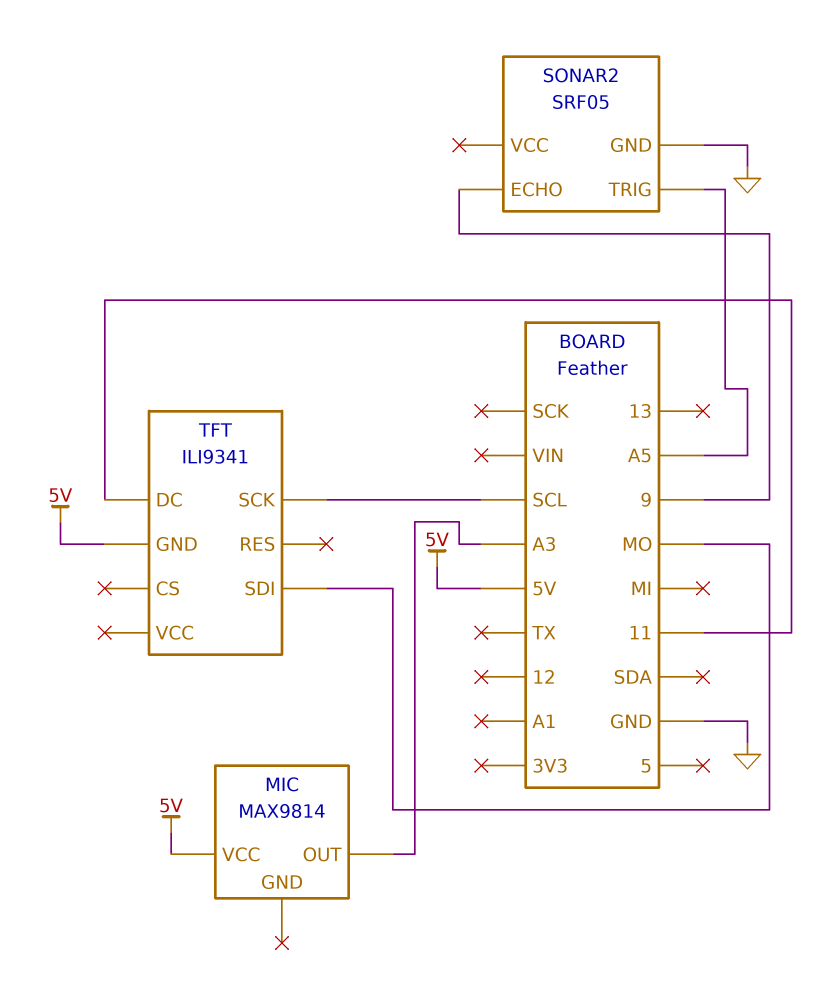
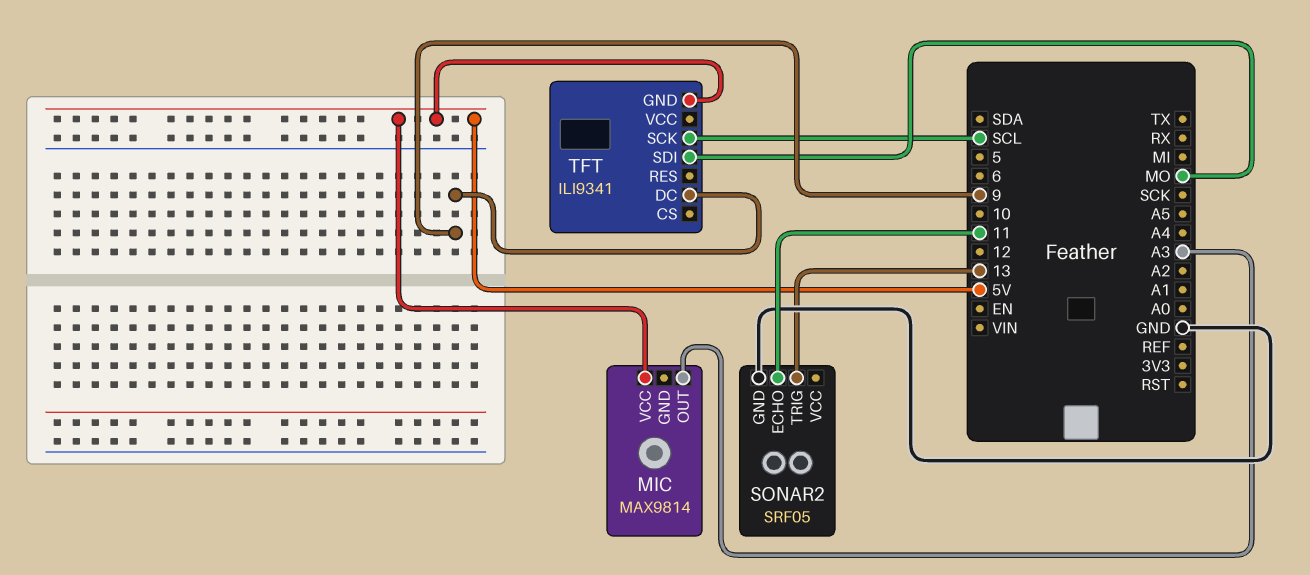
SONAR2 pin ECHO: 9 -> 11
SONAR2 pin TRIG: A5 -> 13
TFT pin DC: 11 -> 9

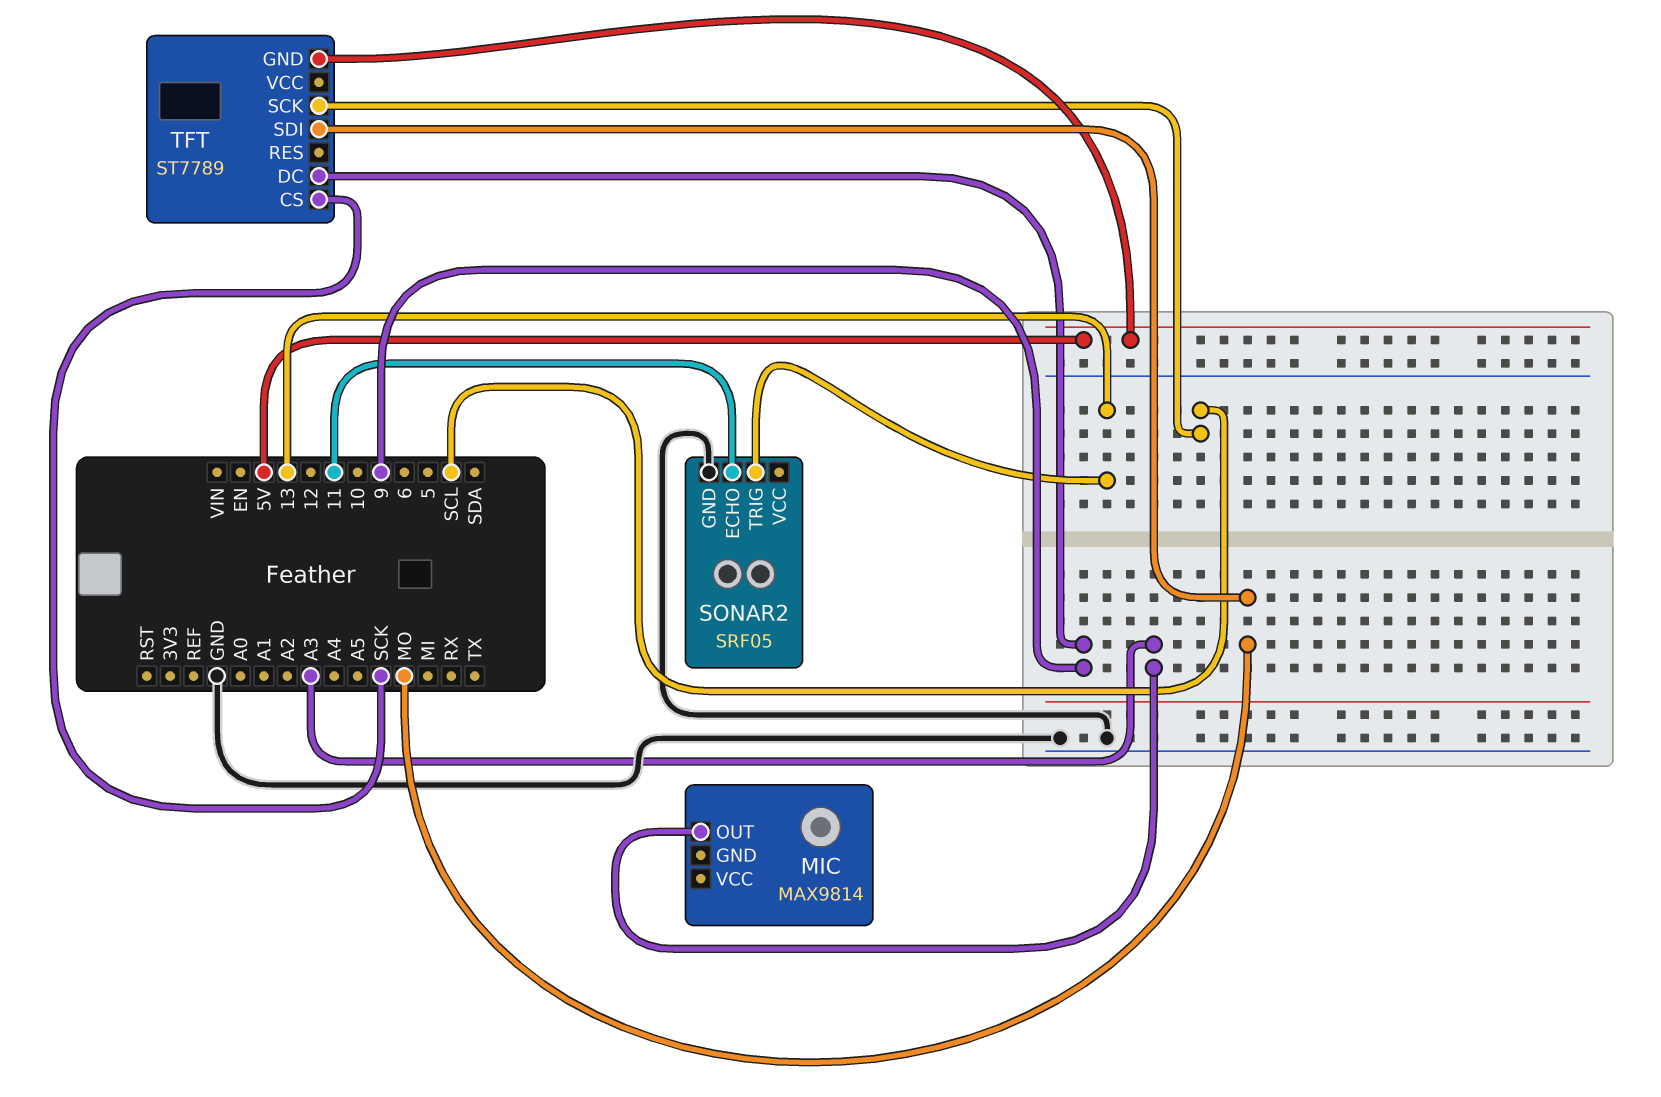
MIC pin VCC: 5V -> none
TFT: ILI9341 -> ST7789
TFT pin CS: none -> SCK

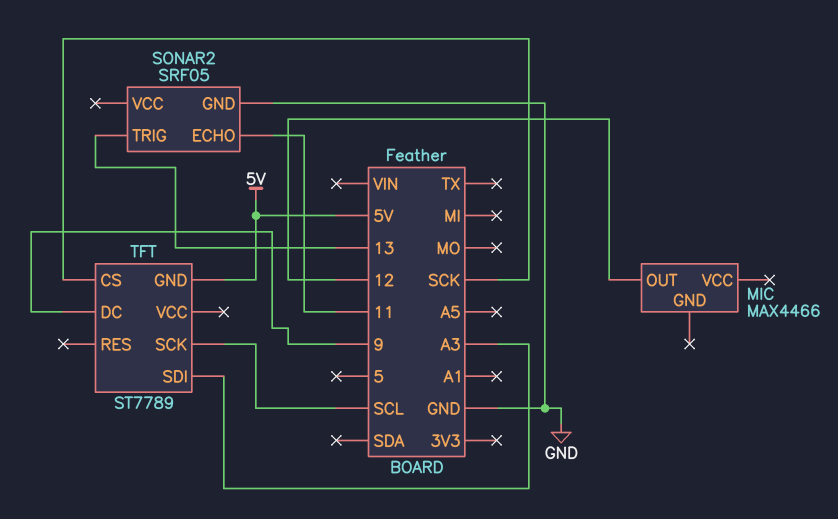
MIC: MAX9814 -> MAX4466
MIC pin OUT: A3 -> 12
TFT pin SDI: MO -> A3

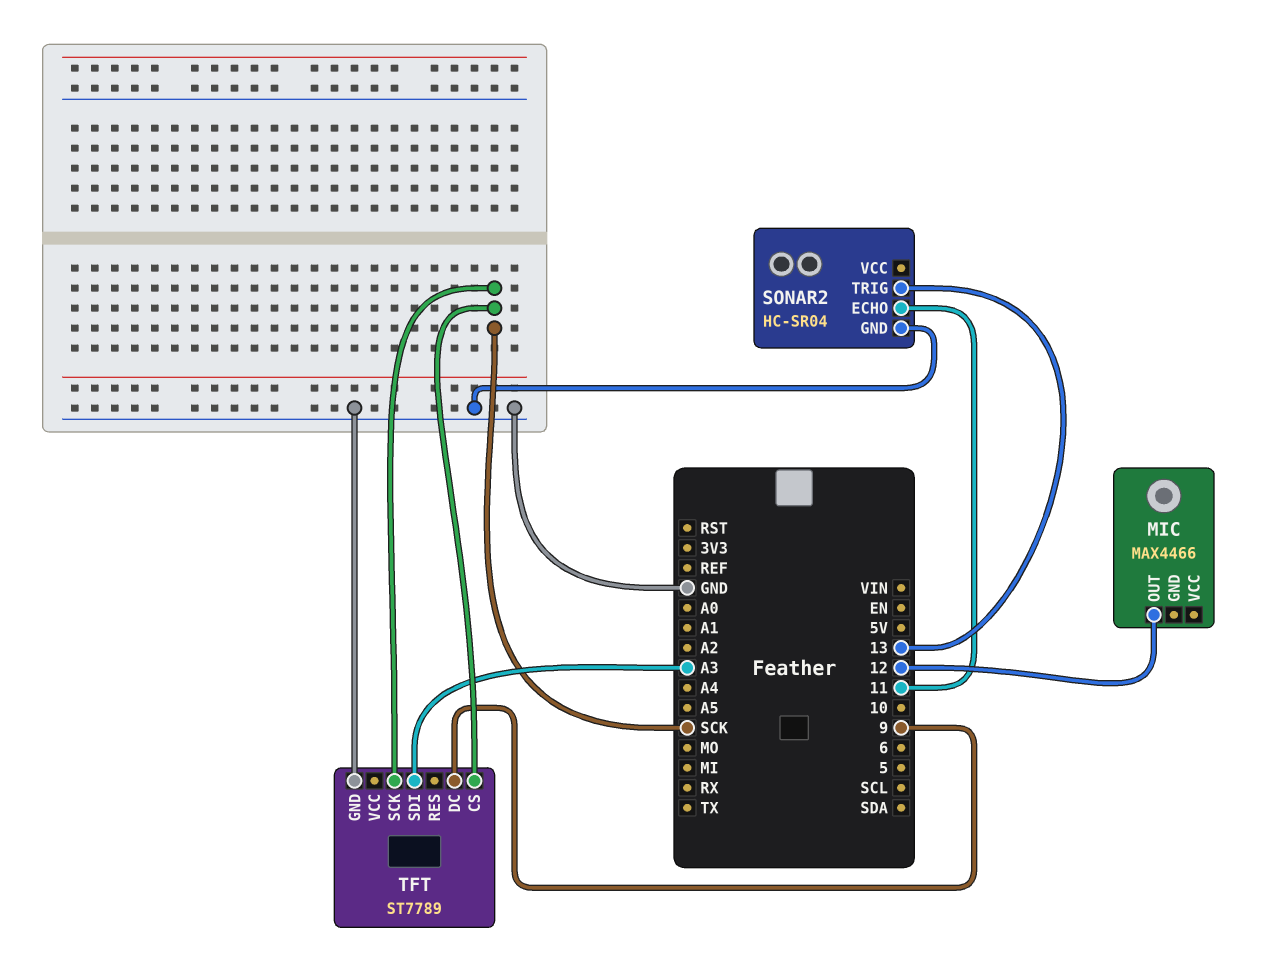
SONAR2: SRF05 -> HC-SR04
TFT pin GND: 5V -> GND
TFT pin SCK: SCL -> SCK

